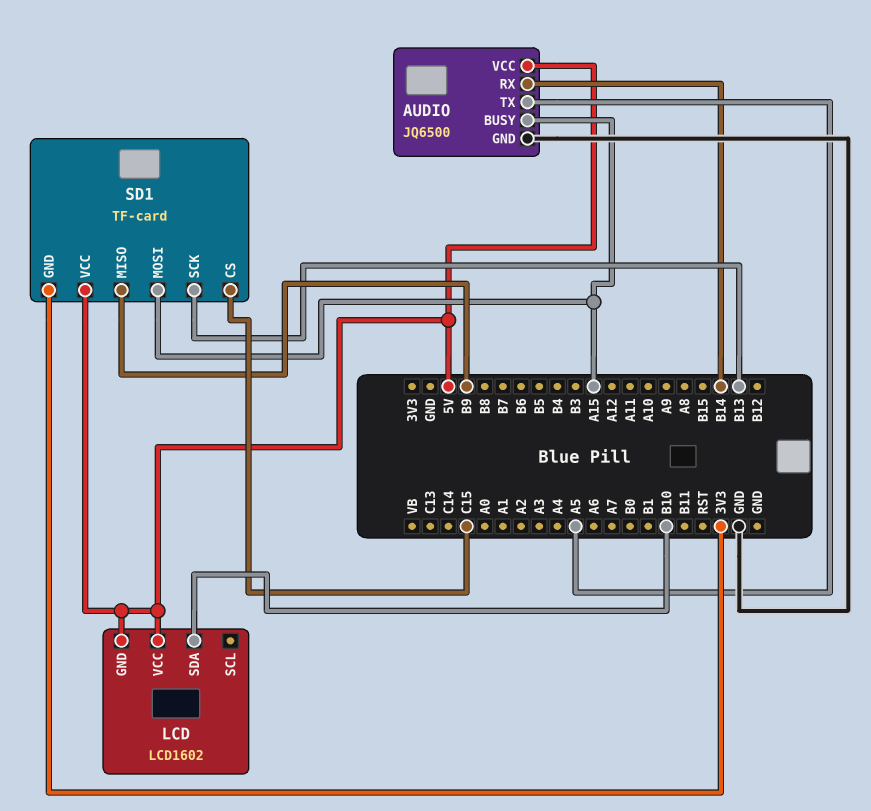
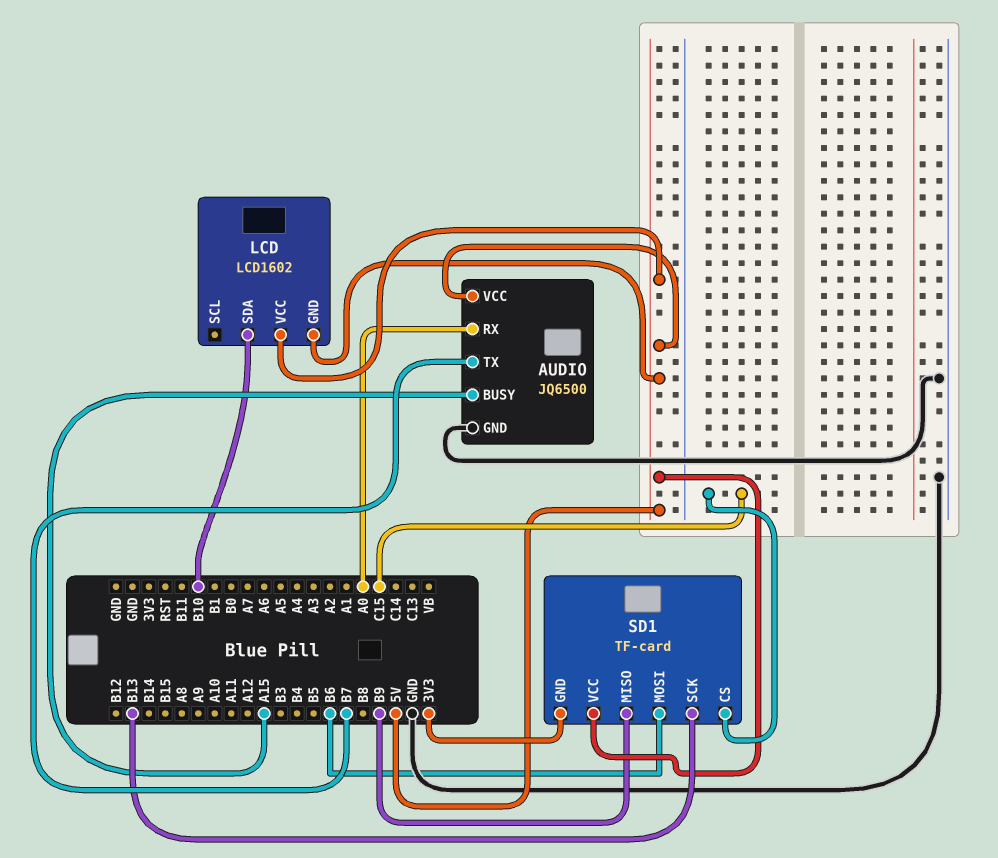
AUDIO pin RX: B14 -> A0
AUDIO pin TX: A5 -> B7
SD1 pin MOSI: A15 -> B6

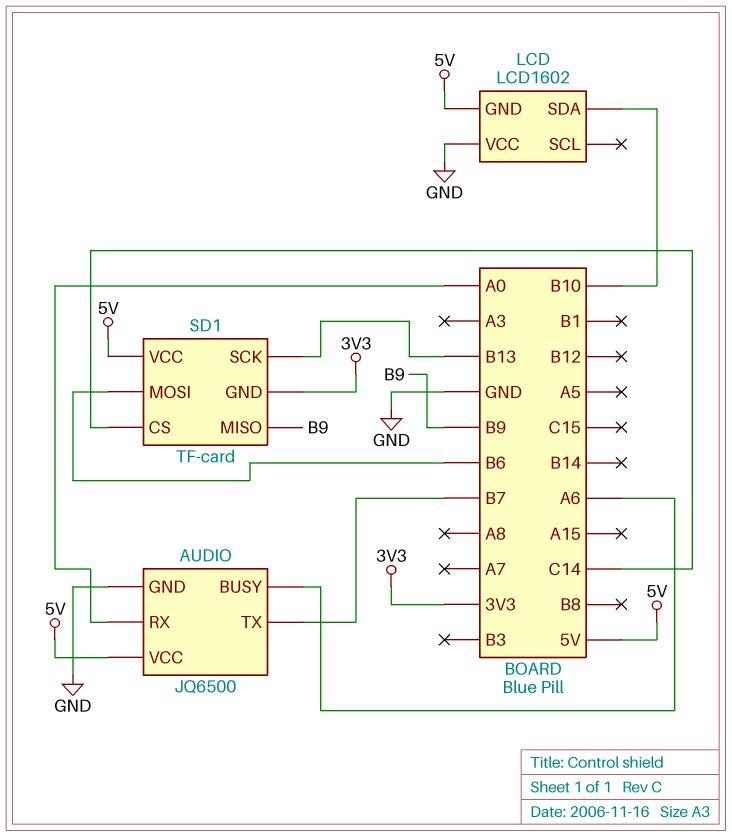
AUDIO pin BUSY: A15 -> A6
LCD pin VCC: 5V -> GND
SD1 pin CS: C15 -> C14

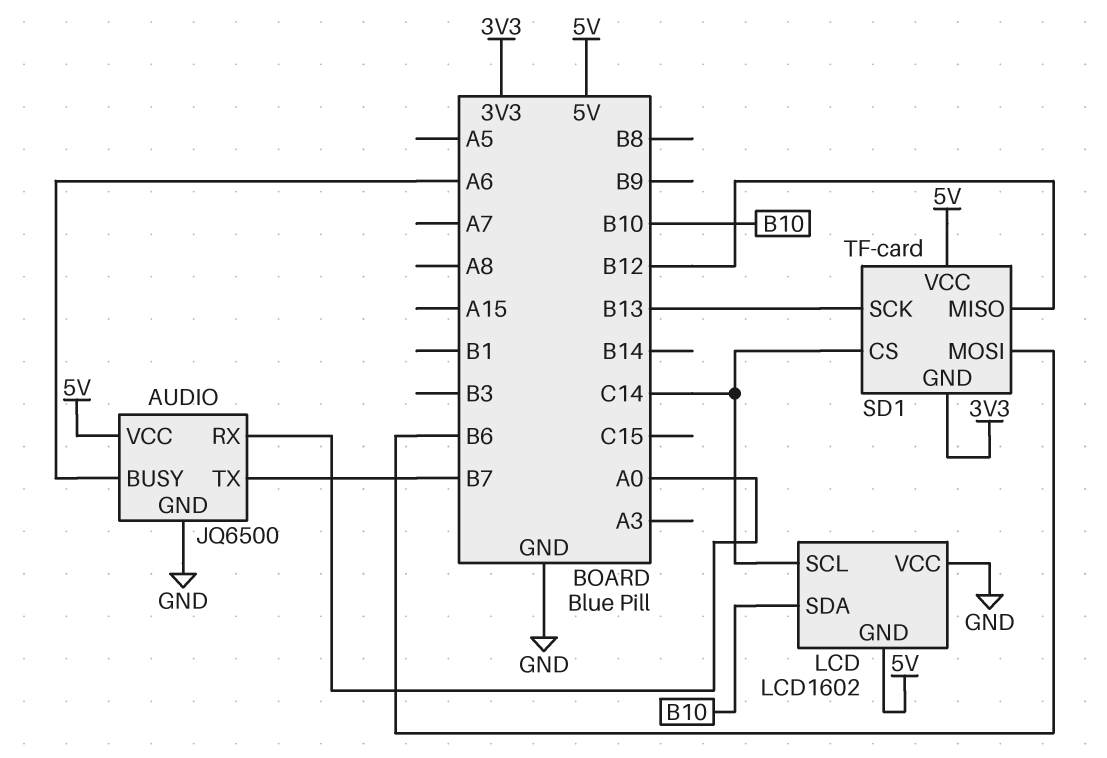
LCD pin SCL: none -> C14
SD1 pin MISO: B9 -> B12

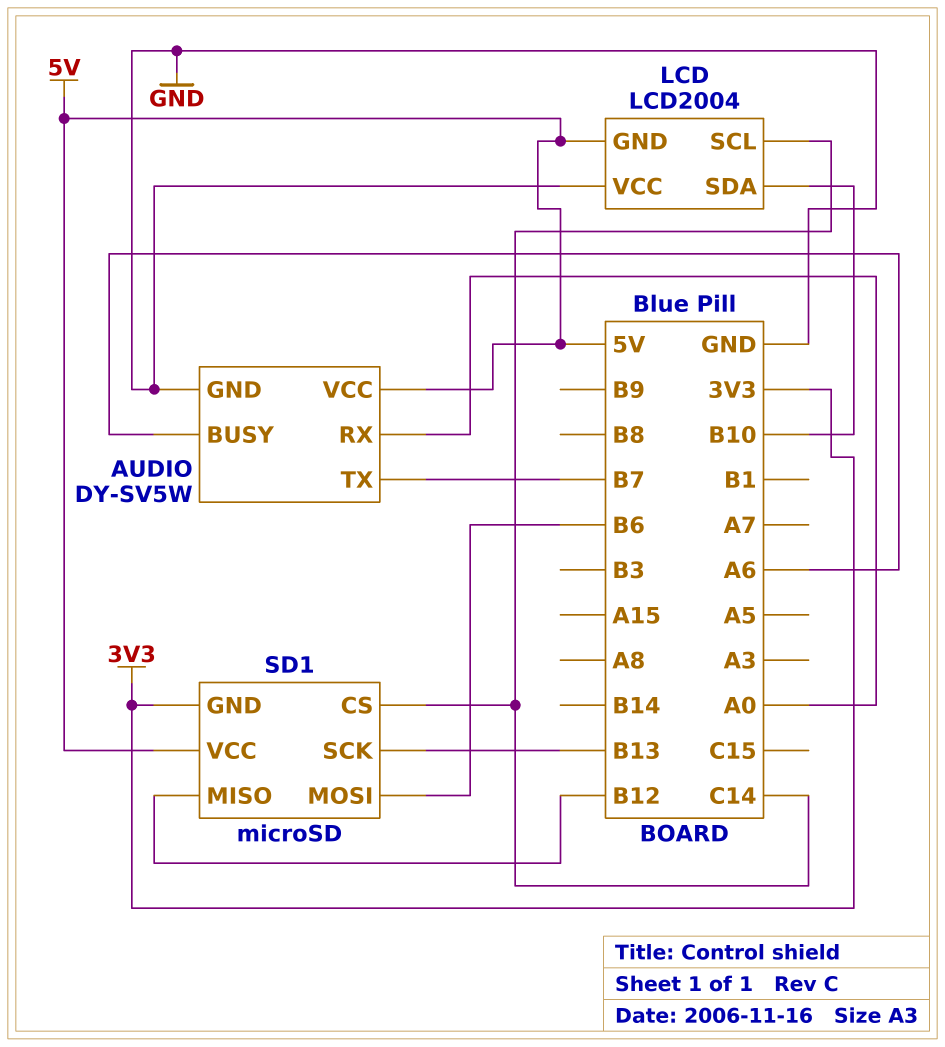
AUDIO: JQ6500 -> DY-SV5W
LCD: LCD1602 -> LCD2004
SD1: TF-card -> microSD

